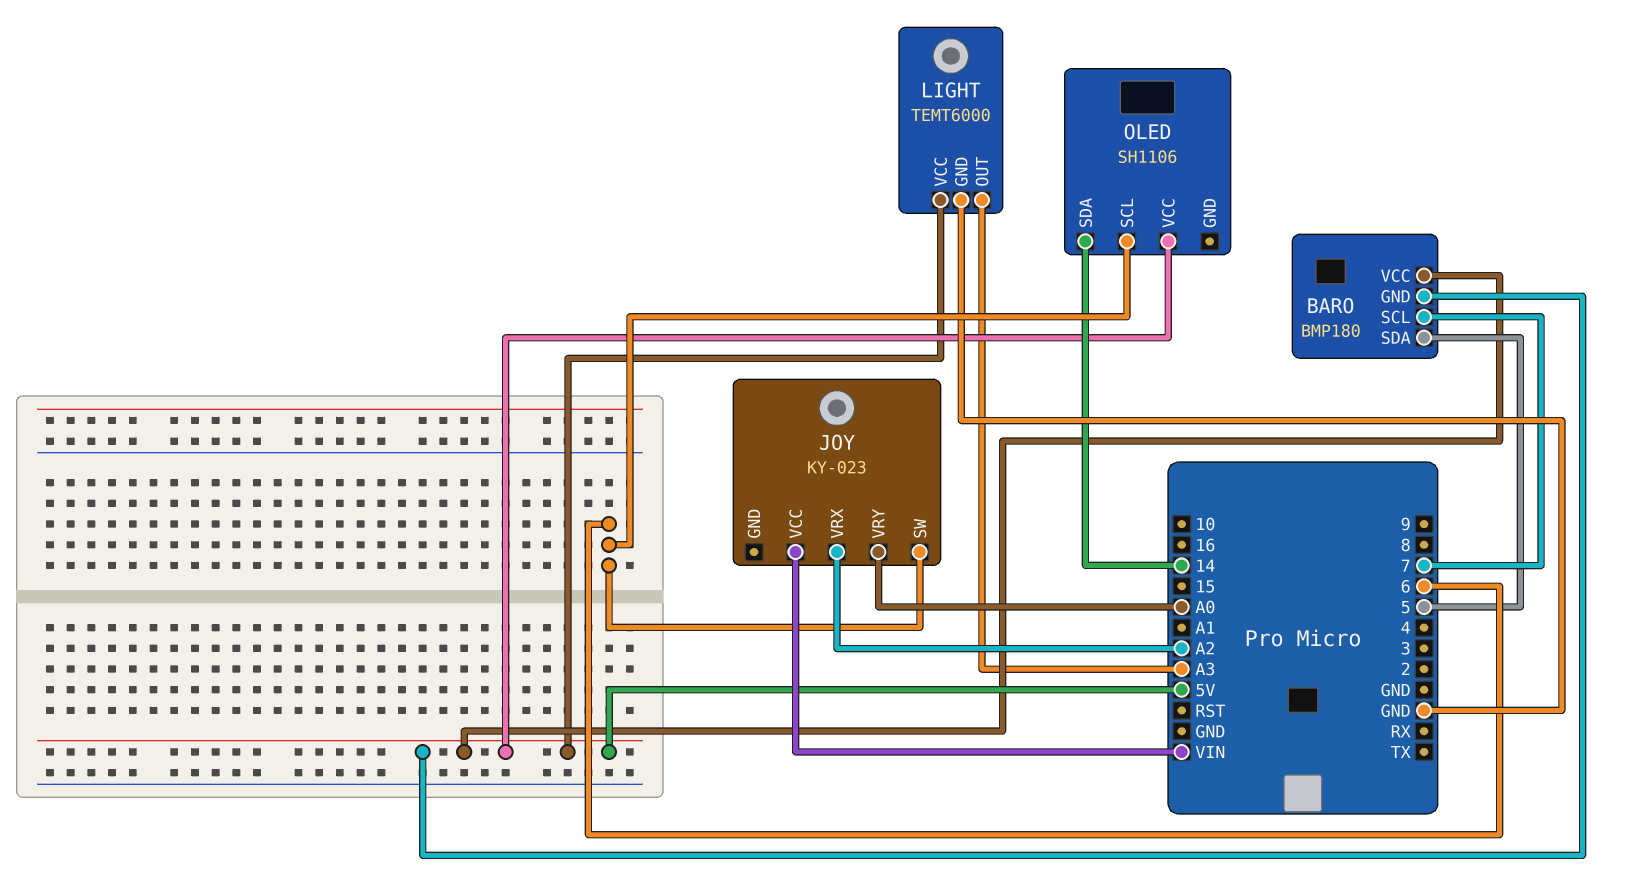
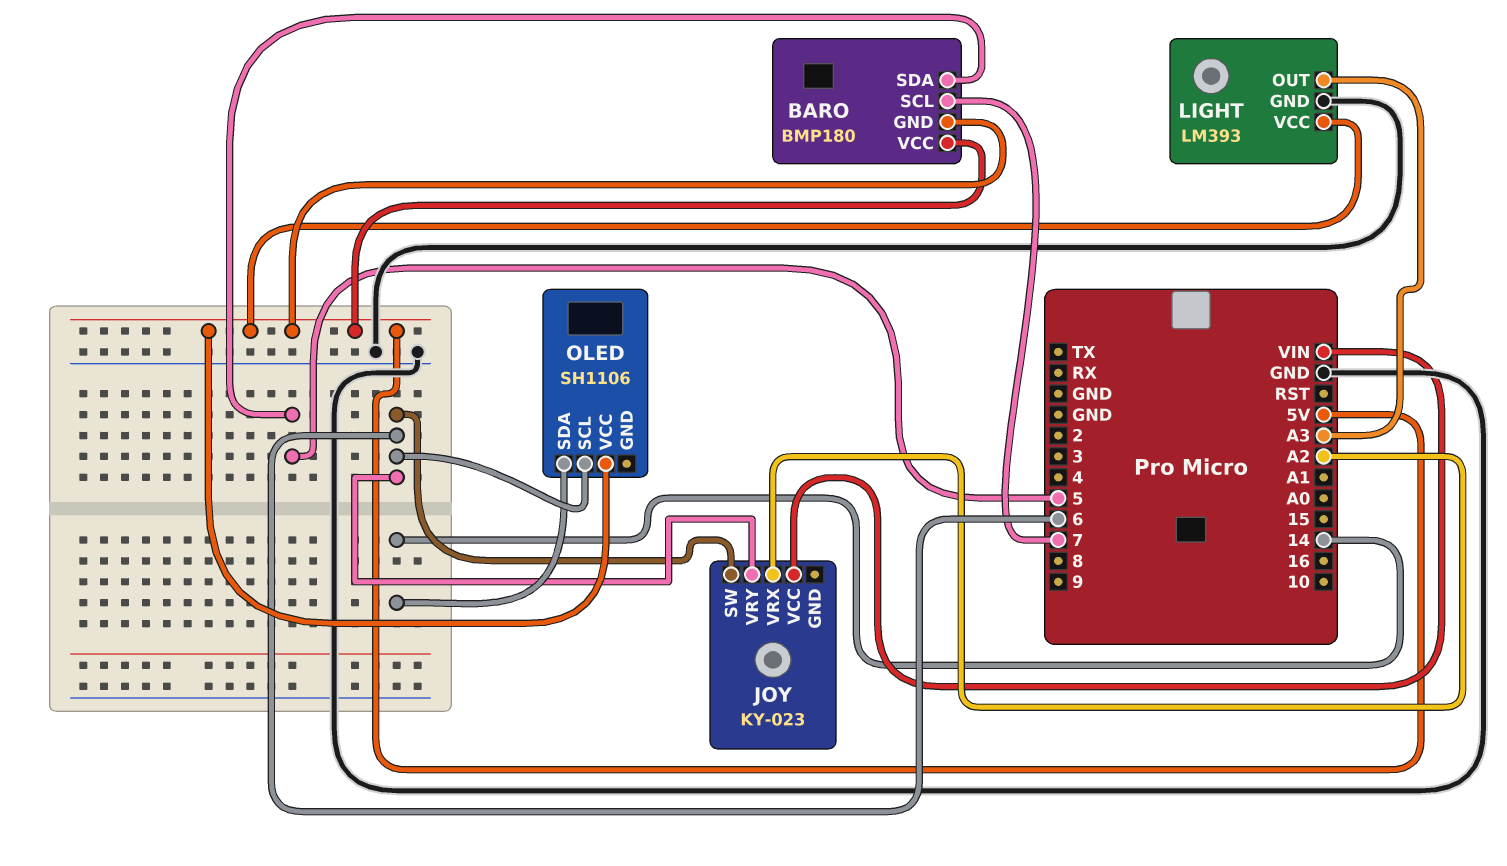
JOY pin VRY: A0 -> 6
LIGHT: TEMT6000 -> LM393

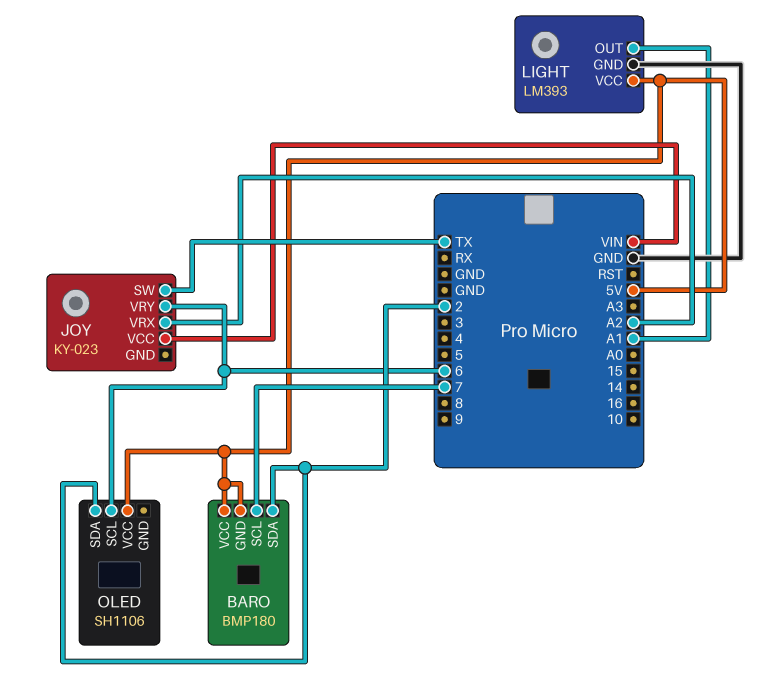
BARO pin SDA: 5 -> 2
JOY pin SW: 6 -> TX
LIGHT pin OUT: A3 -> A1
OLED pin SDA: 14 -> 2

